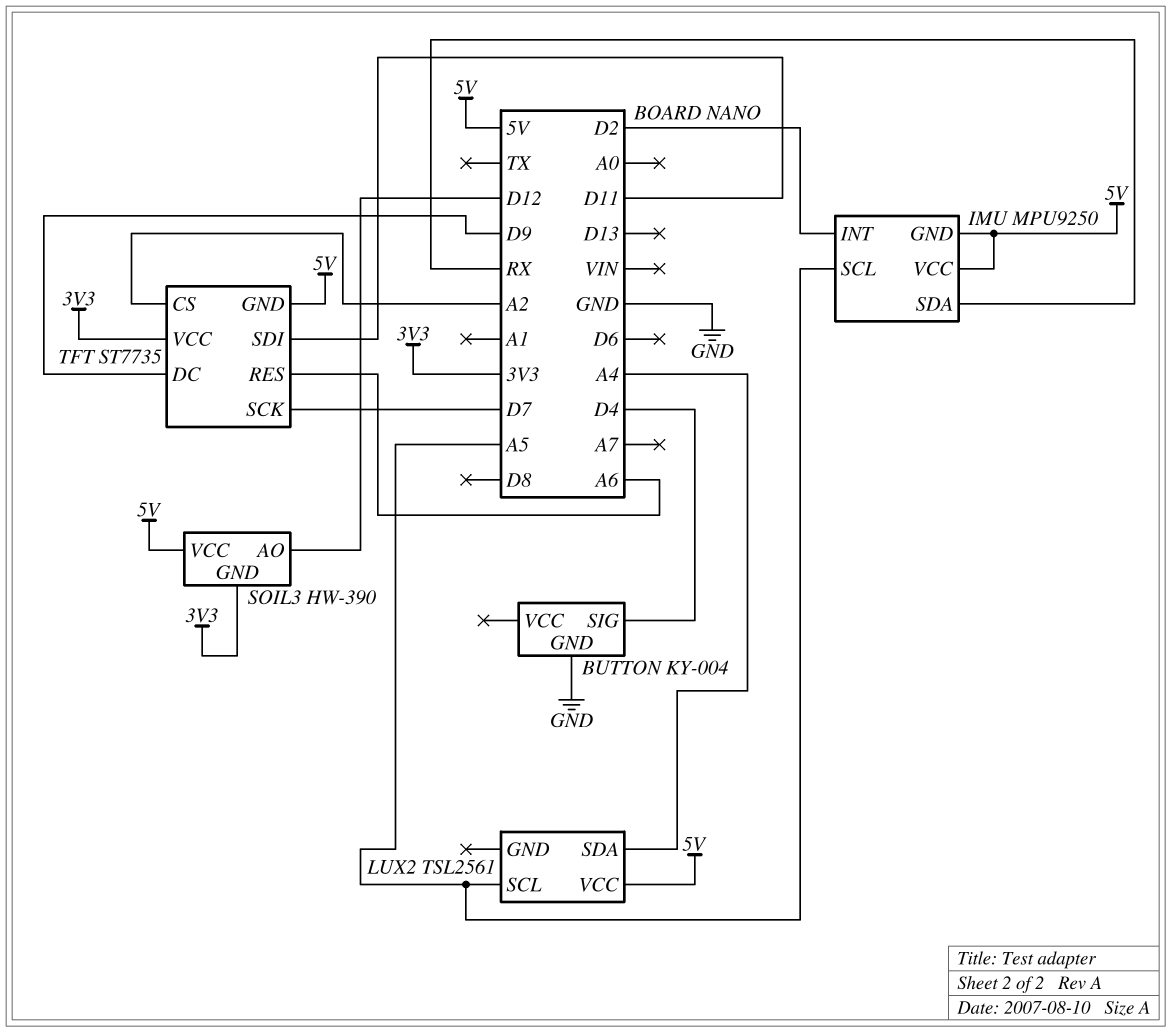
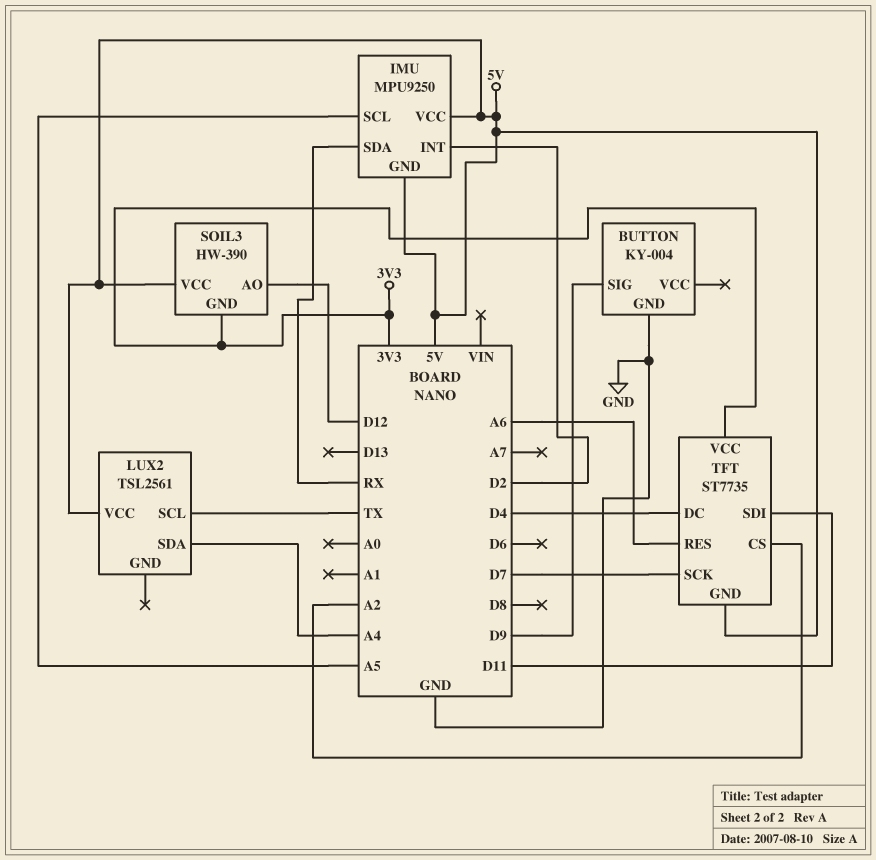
BUTTON pin SIG: D4 -> D9
LUX2 pin SCL: A5 -> TX
TFT pin DC: D9 -> D4

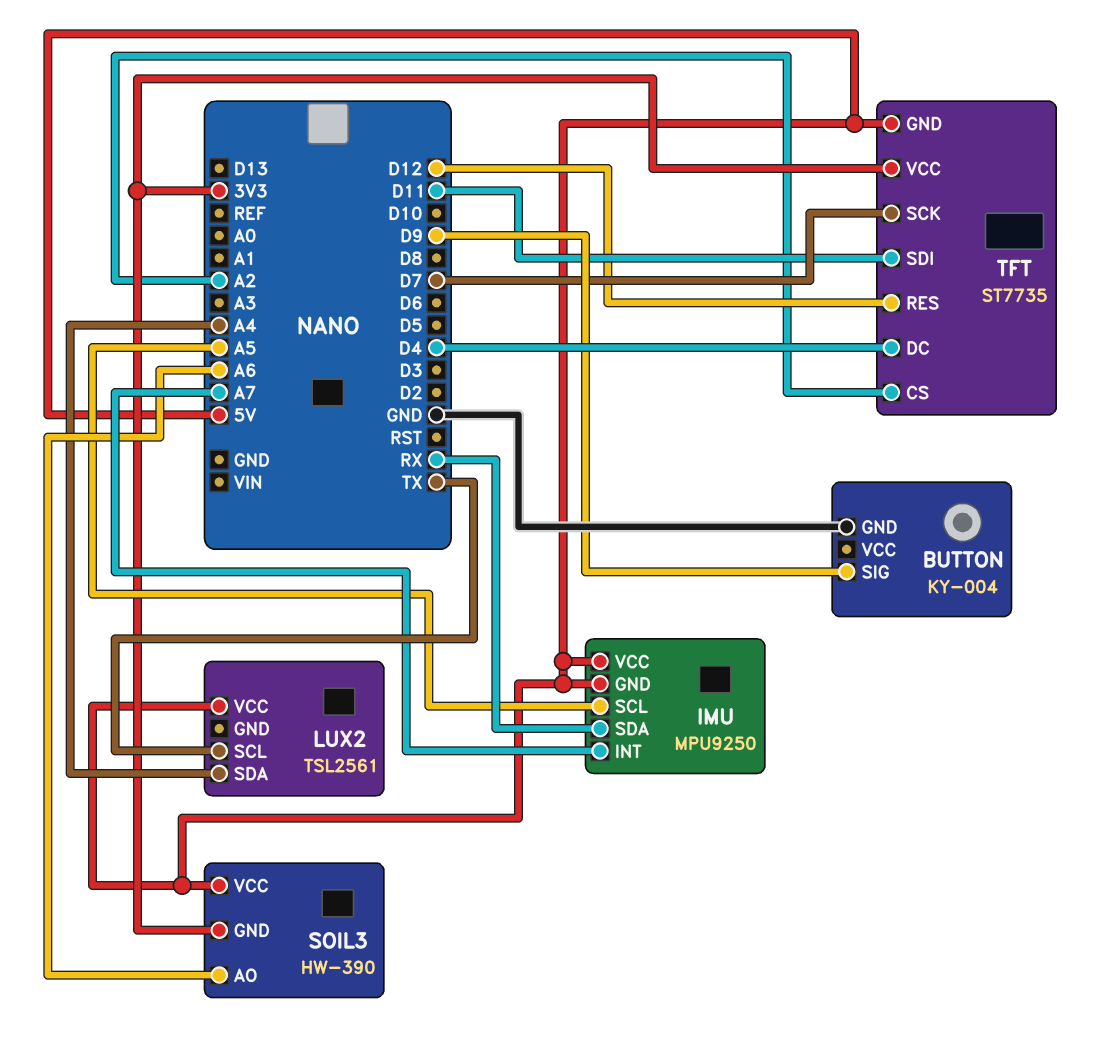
IMU pin INT: D2 -> A7
SOIL3 pin AO: D12 -> A6
TFT pin RES: A6 -> D12

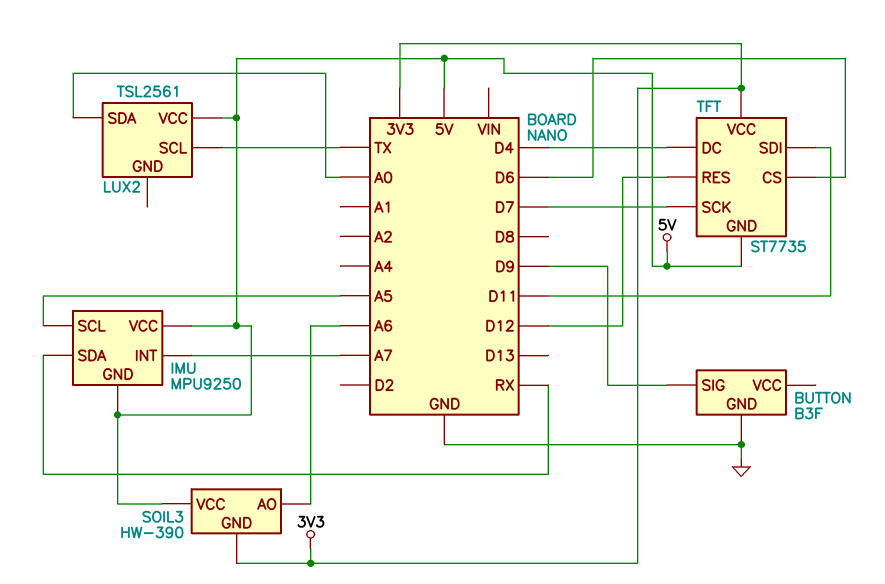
BUTTON: KY-004 -> B3F
LUX2 pin SDA: A4 -> A0
TFT pin CS: A2 -> D6

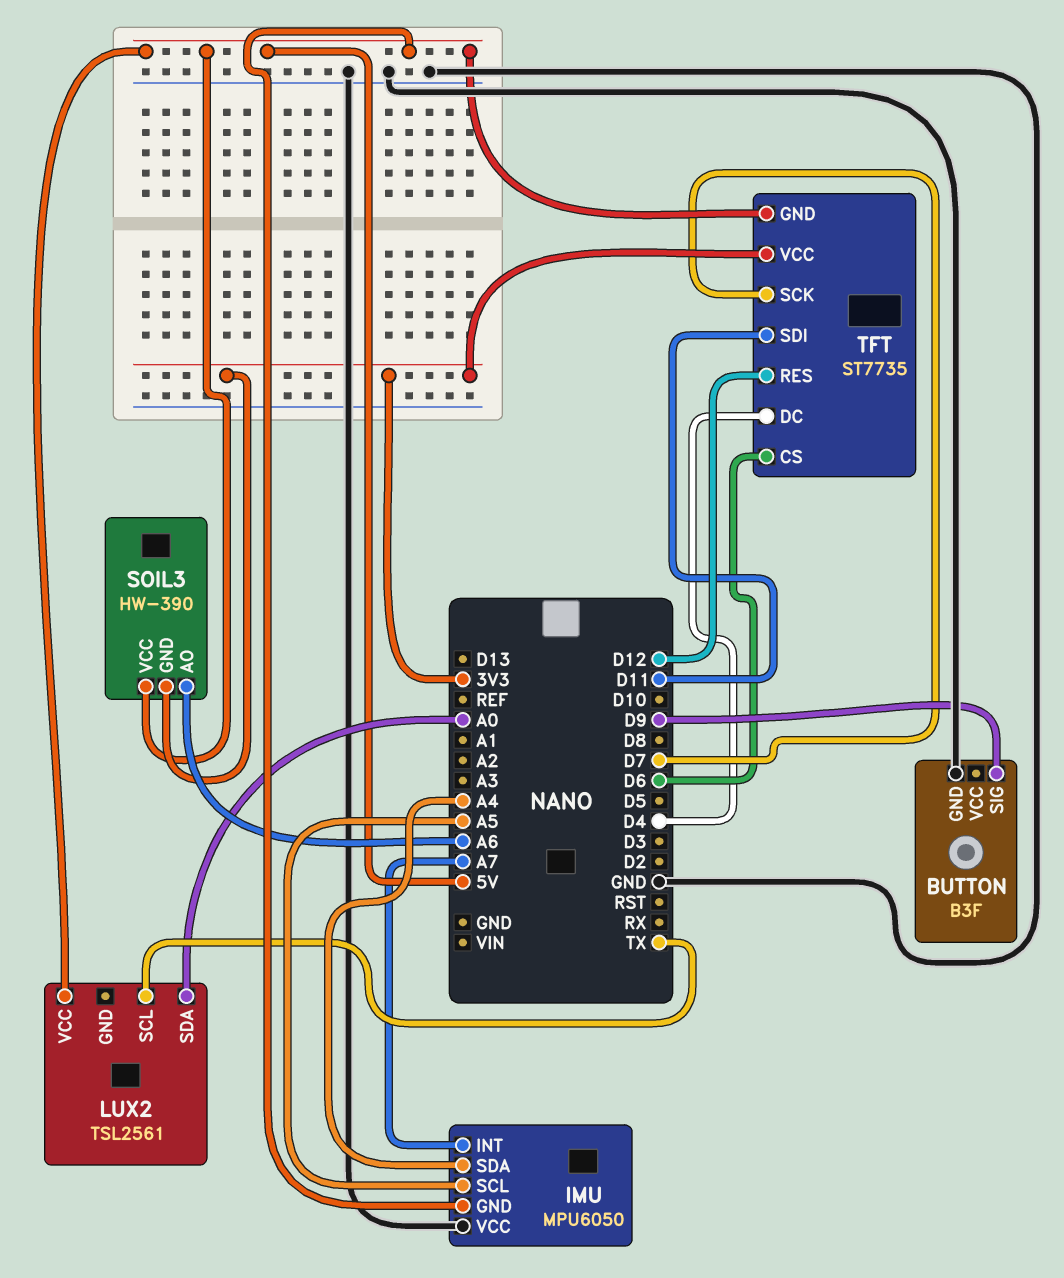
IMU: MPU9250 -> MPU6050
IMU pin SDA: RX -> A4
IMU pin VCC: 5V -> GND

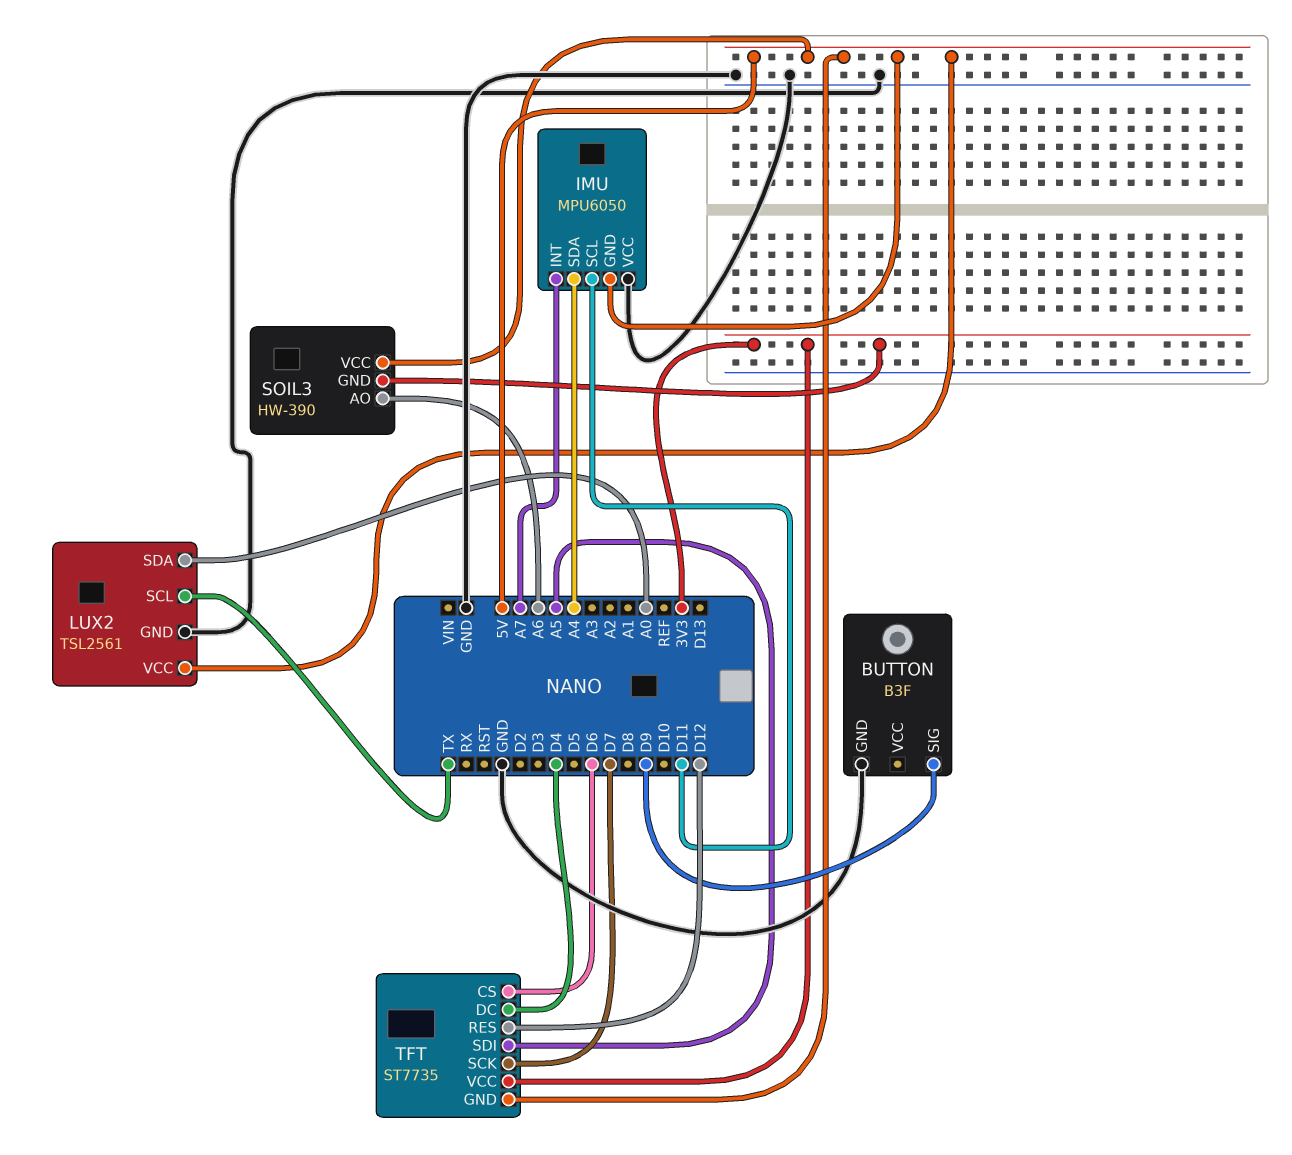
IMU pin SCL: A5 -> D11
LUX2 pin GND: none -> GND
TFT pin SDI: D11 -> A5

